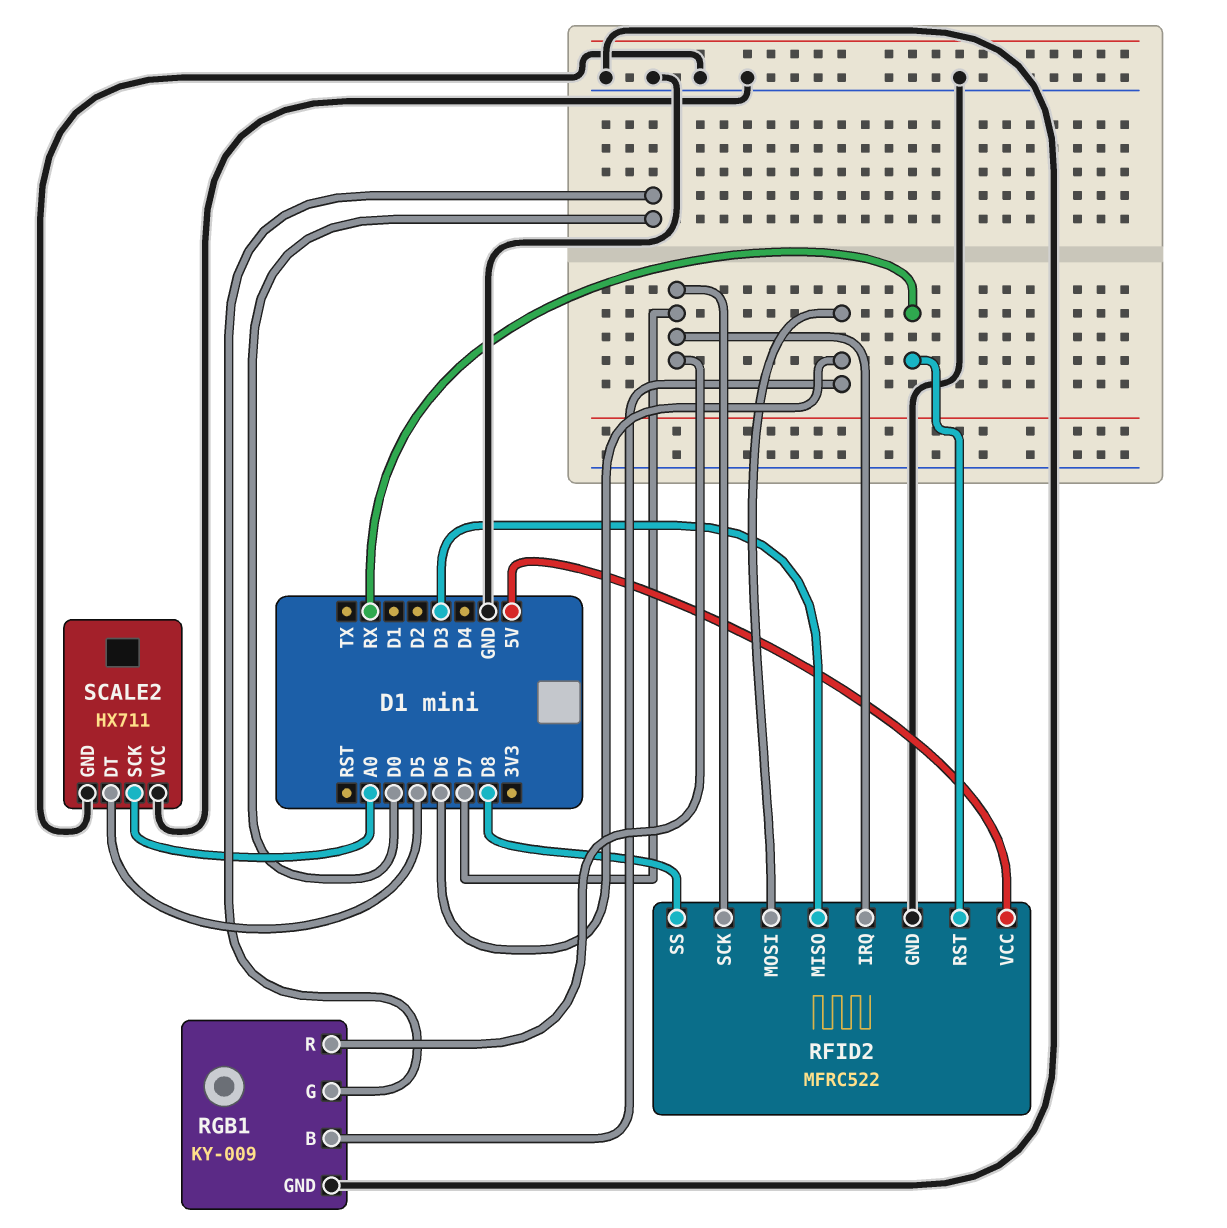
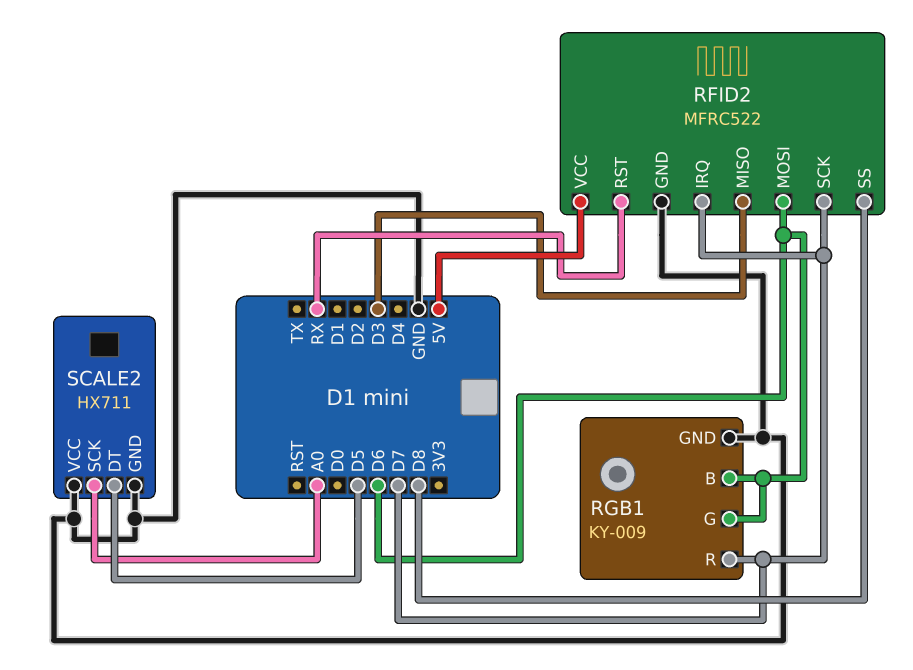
RGB1 pin G: D0 -> D6

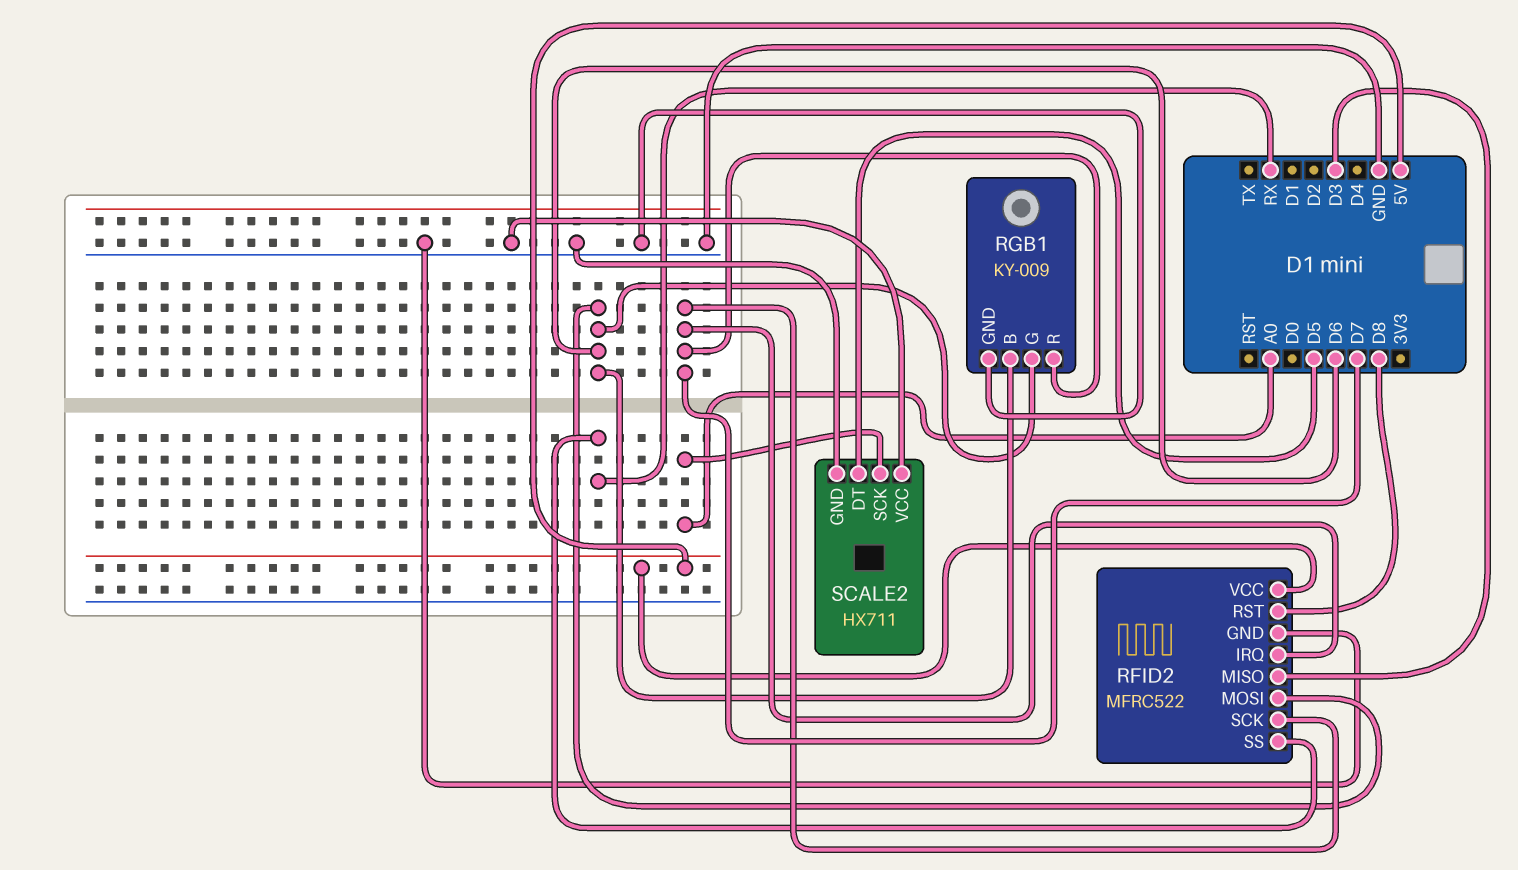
RFID2 pin RST: RX -> D8
RFID2 pin SS: D8 -> RX

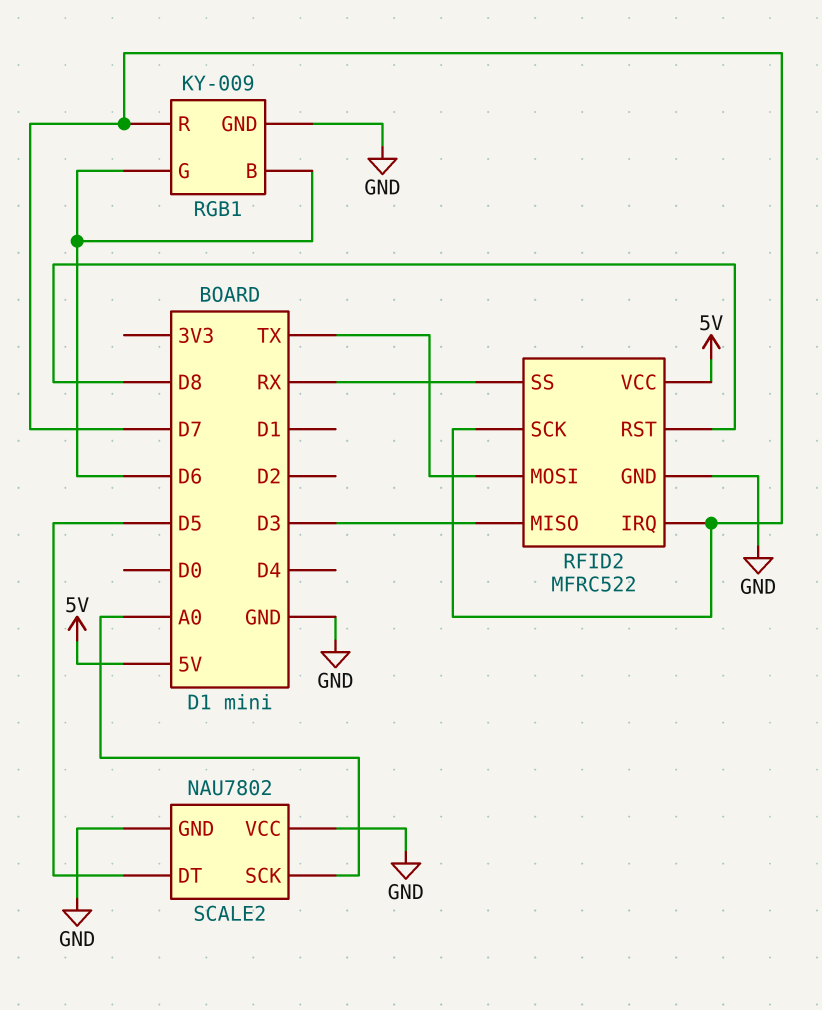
RFID2 pin MOSI: D6 -> TX
SCALE2: HX711 -> NAU7802

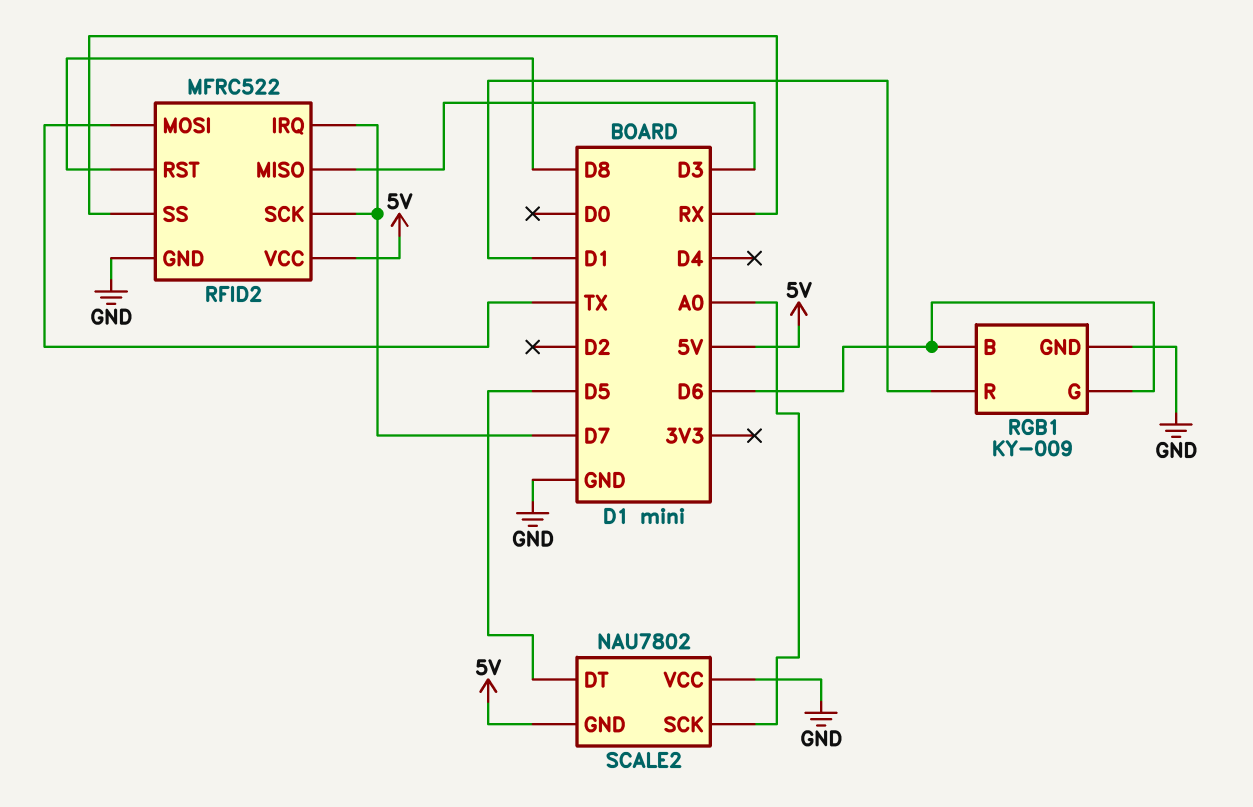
RGB1 pin R: D7 -> D1
SCALE2 pin GND: GND -> 5V

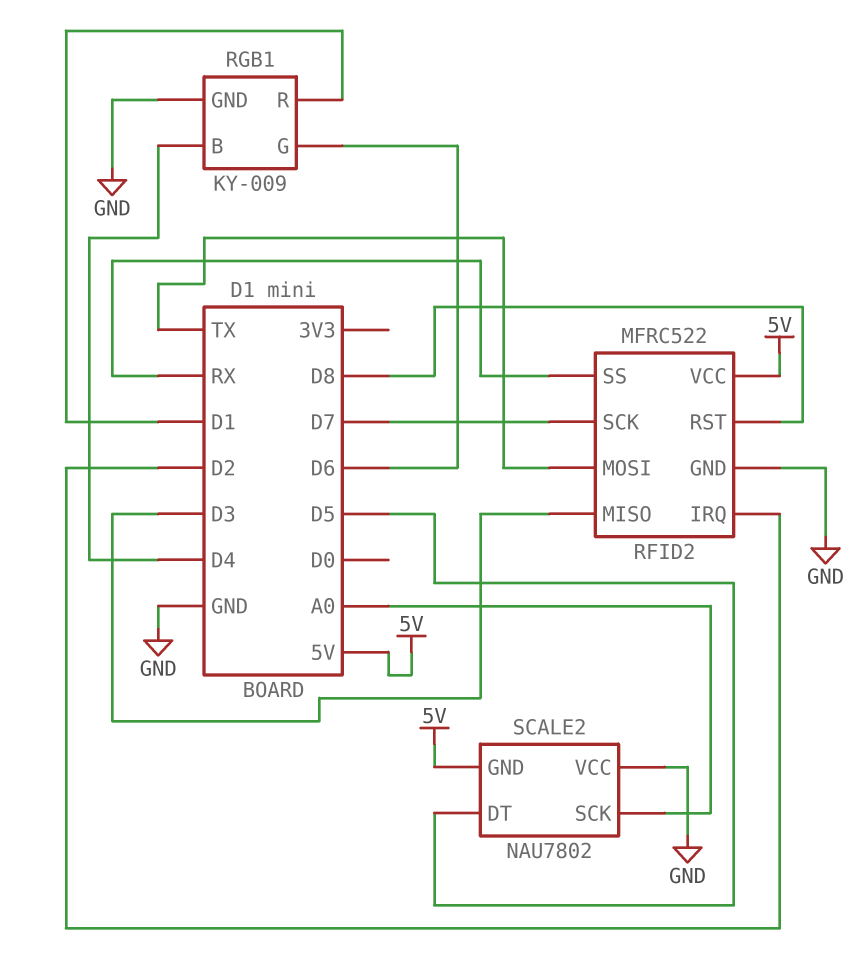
RFID2 pin IRQ: D7 -> D2
RGB1 pin B: D6 -> D4

